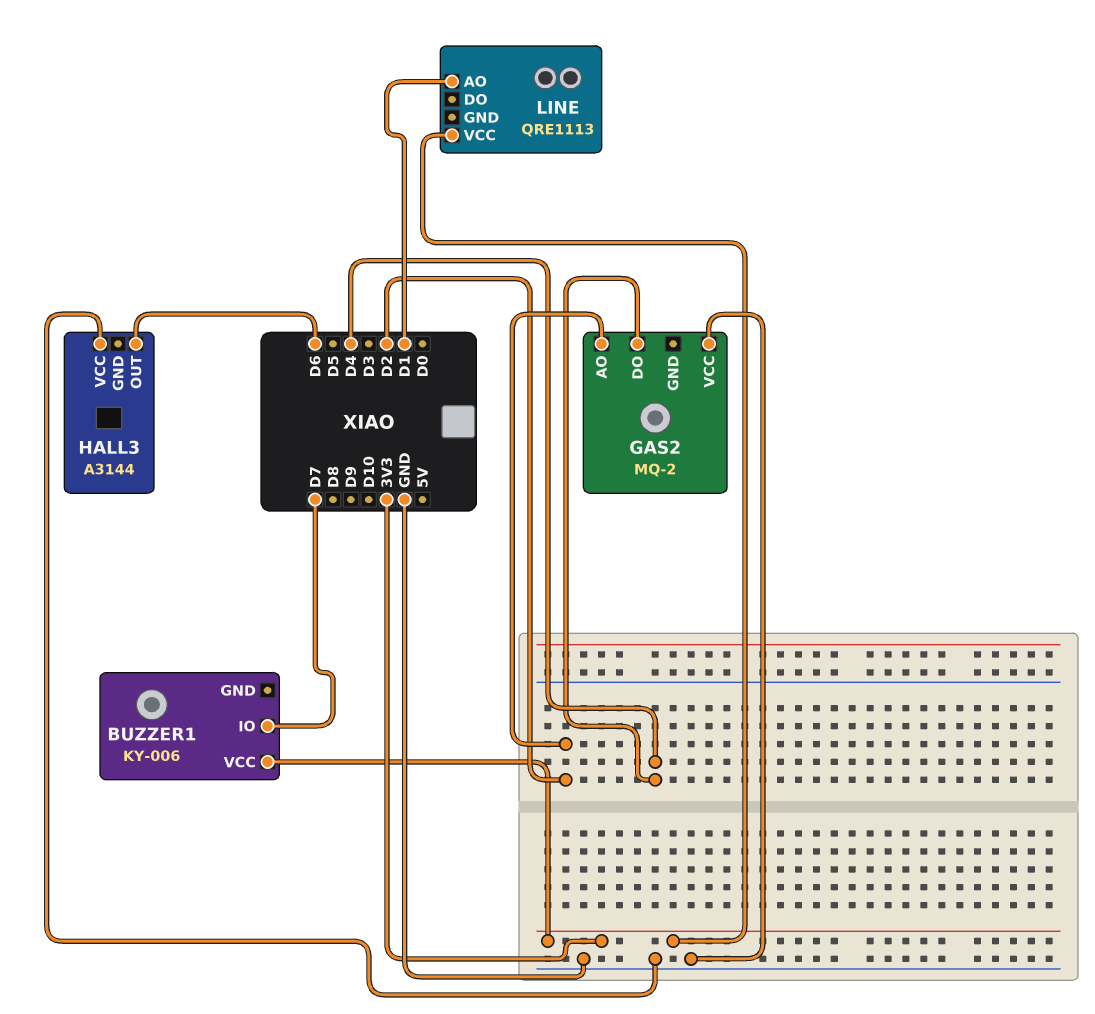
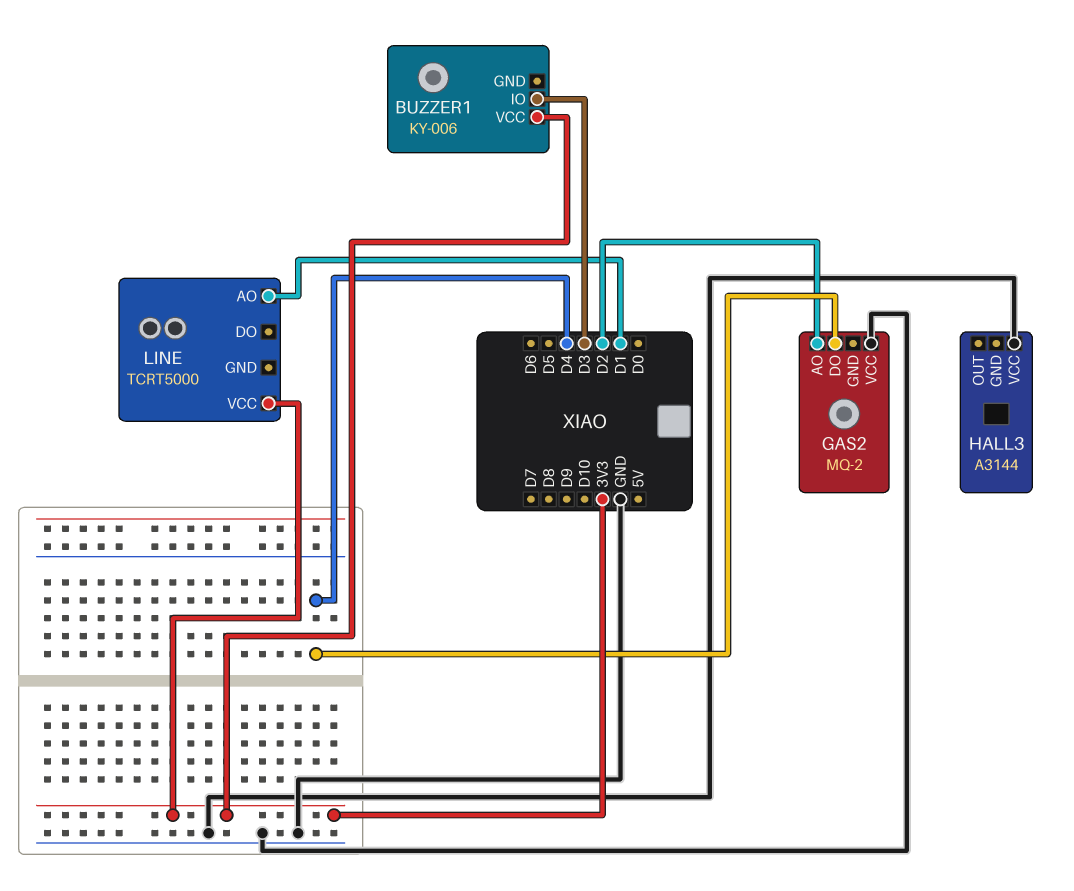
BUZZER1 pin IO: D7 -> D3
HALL3 pin OUT: D6 -> none
LINE: QRE1113 -> TCRT5000

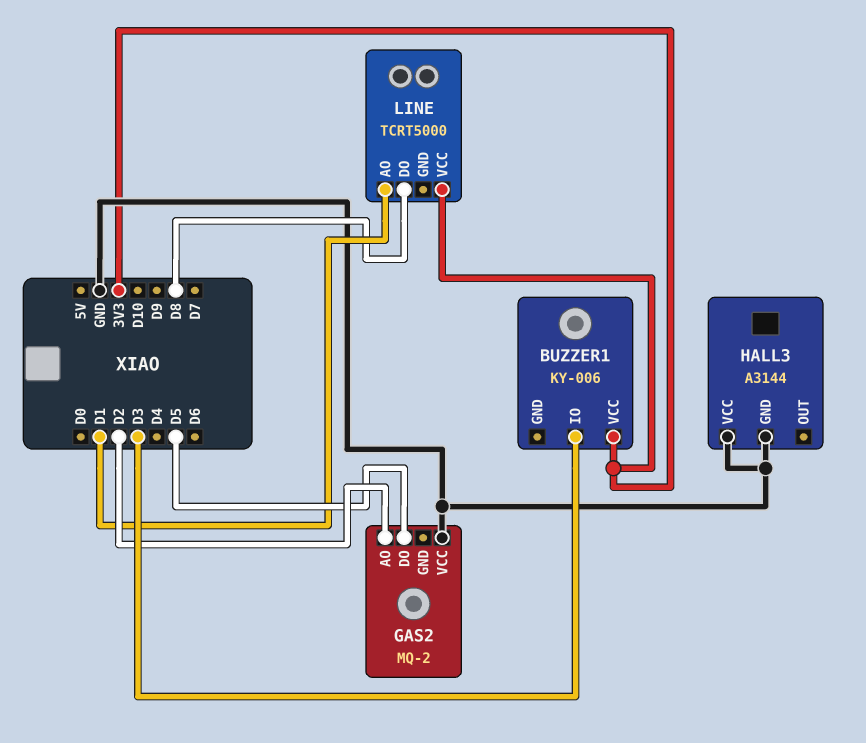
GAS2 pin DO: D4 -> D5
HALL3 pin GND: none -> GND
LINE pin DO: none -> D8

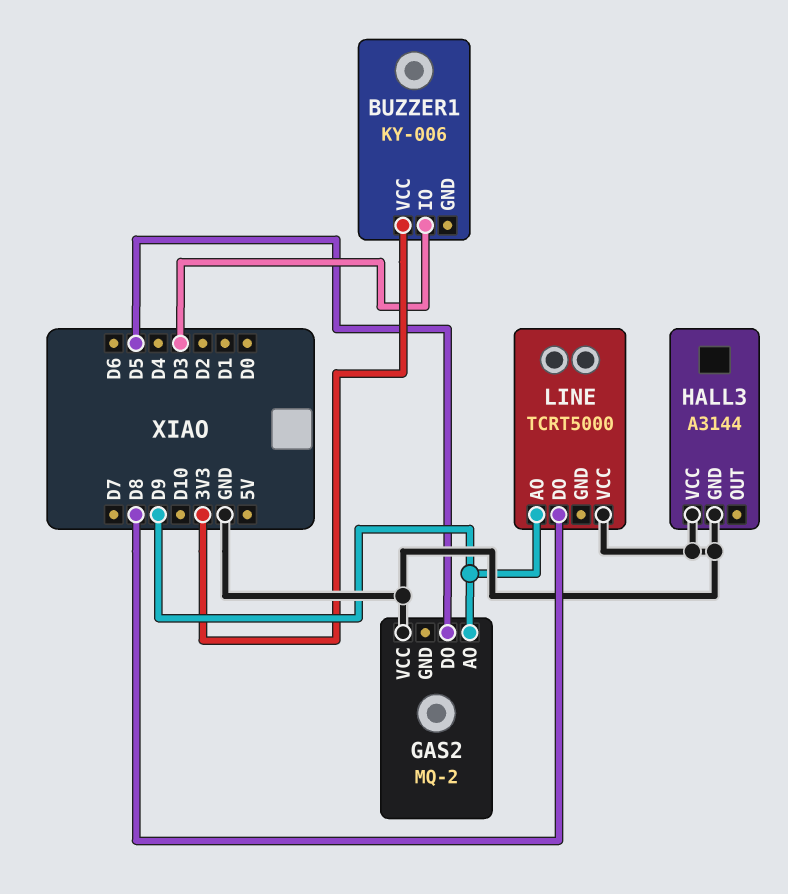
GAS2 pin AO: D2 -> D9
LINE pin AO: D1 -> D9
LINE pin VCC: 3V3 -> GND

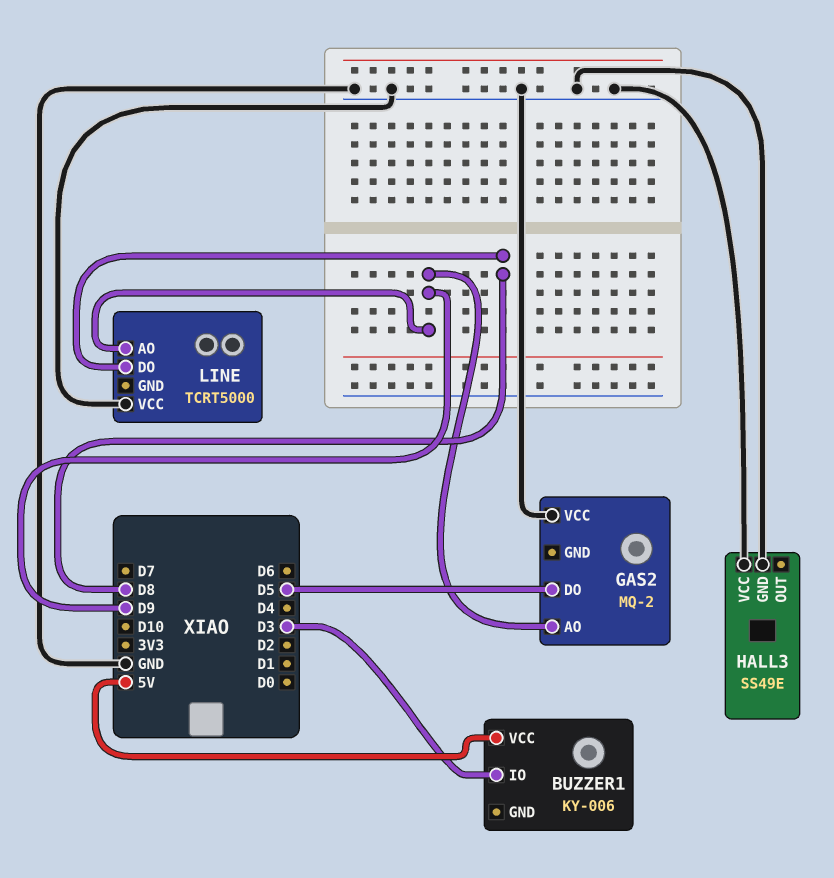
BUZZER1 pin VCC: 3V3 -> 5V
HALL3: A3144 -> SS49E

